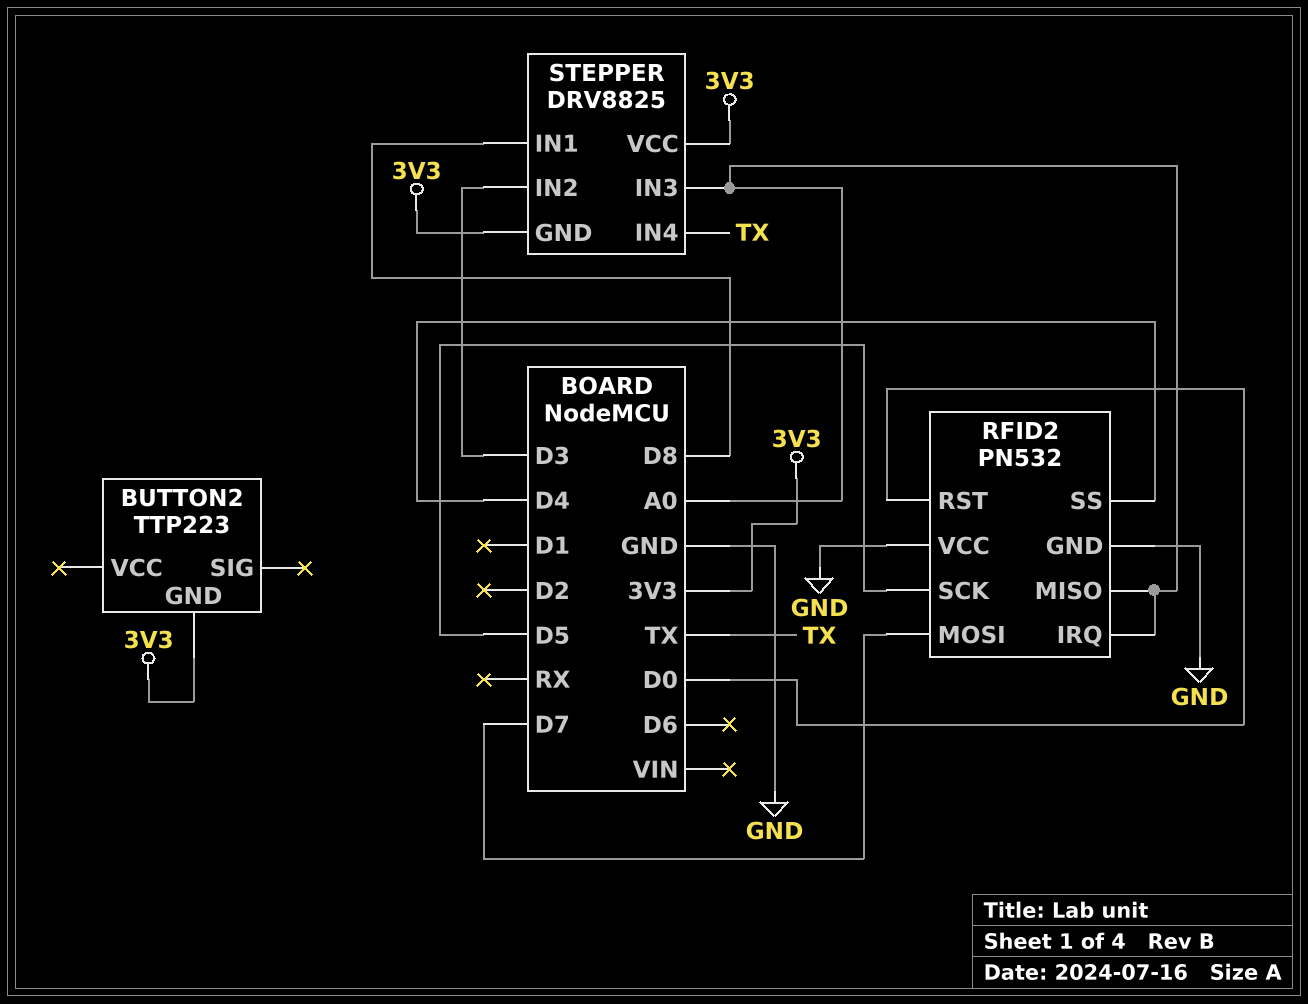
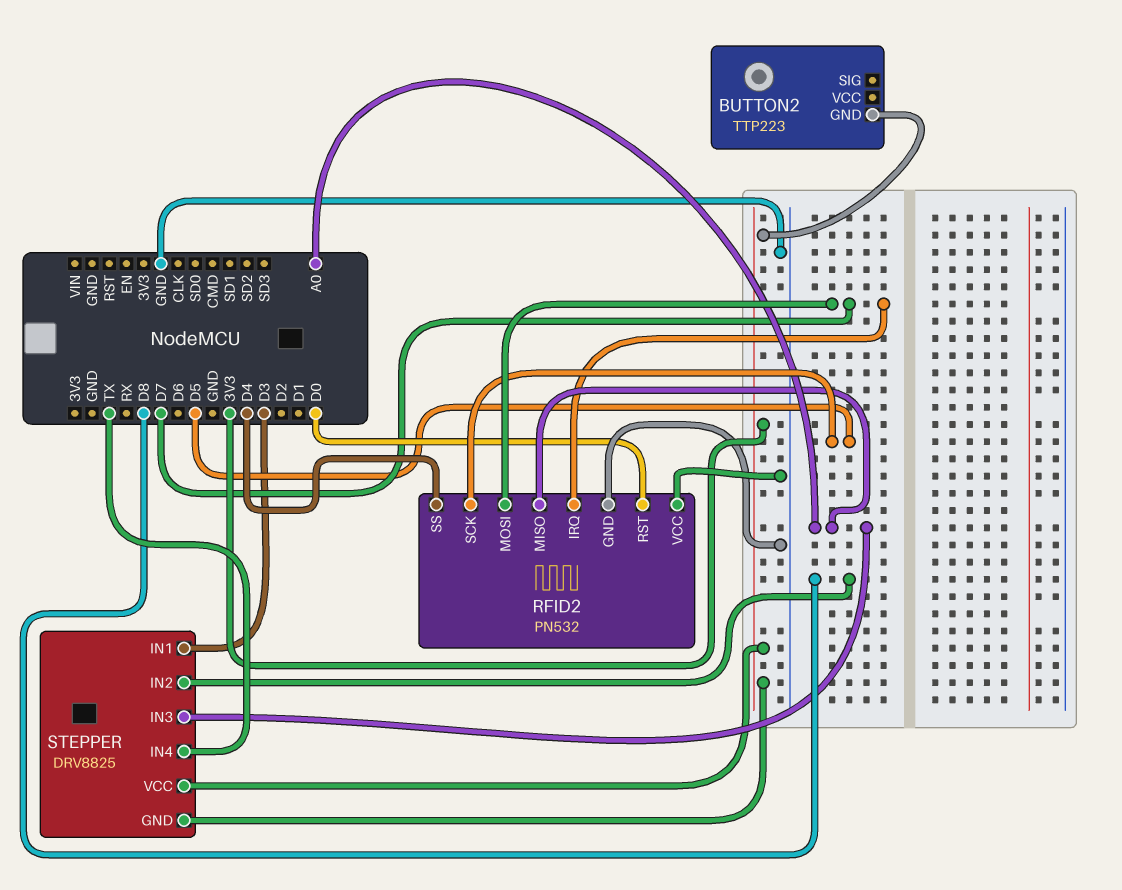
RFID2 pin IRQ: A0 -> D7
STEPPER pin IN1: D8 -> D3
STEPPER pin IN2: D3 -> D8

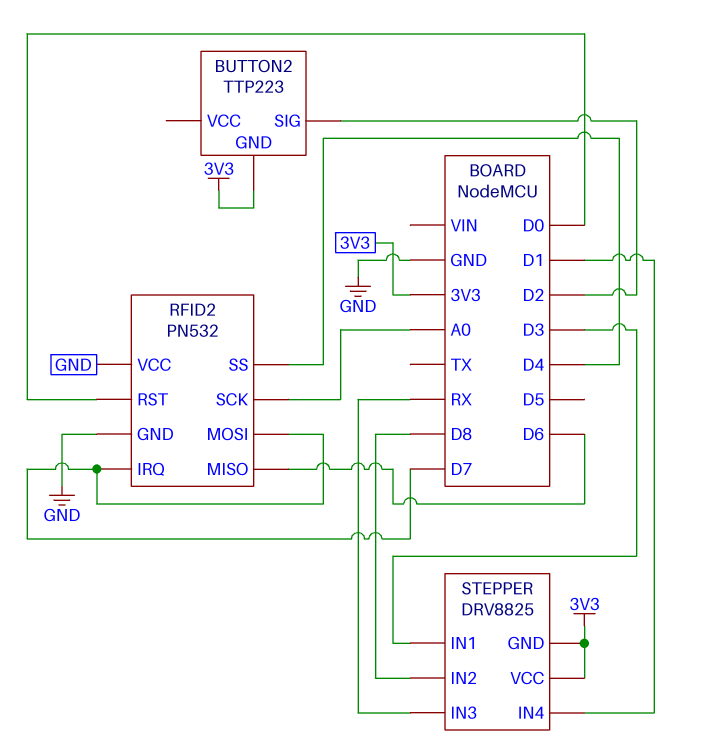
BUTTON2 pin SIG: none -> D2
RFID2 pin MISO: A0 -> D6
RFID2 pin SCK: D5 -> A0
STEPPER pin IN3: A0 -> RX
STEPPER pin IN4: TX -> D1

